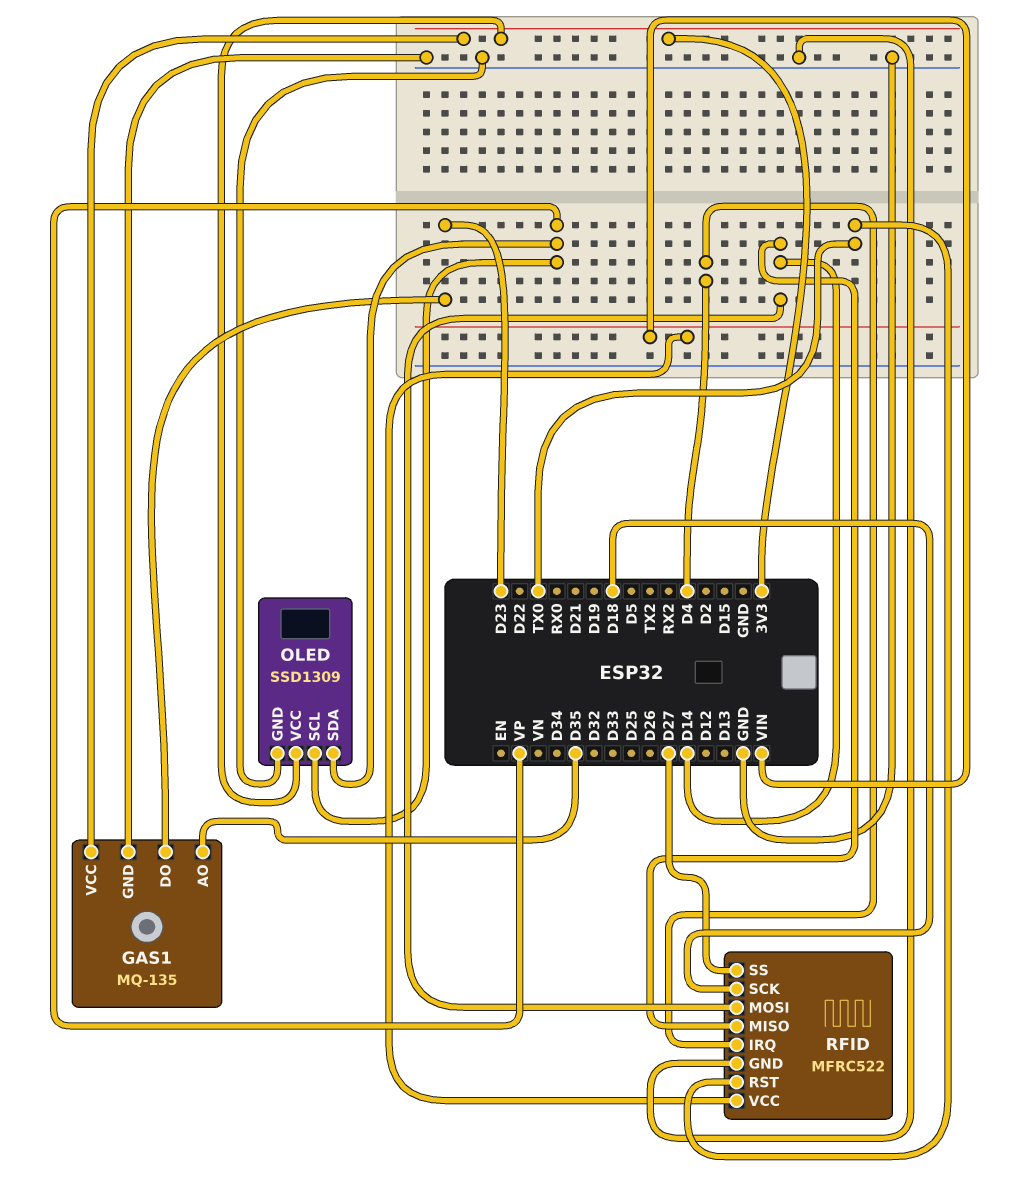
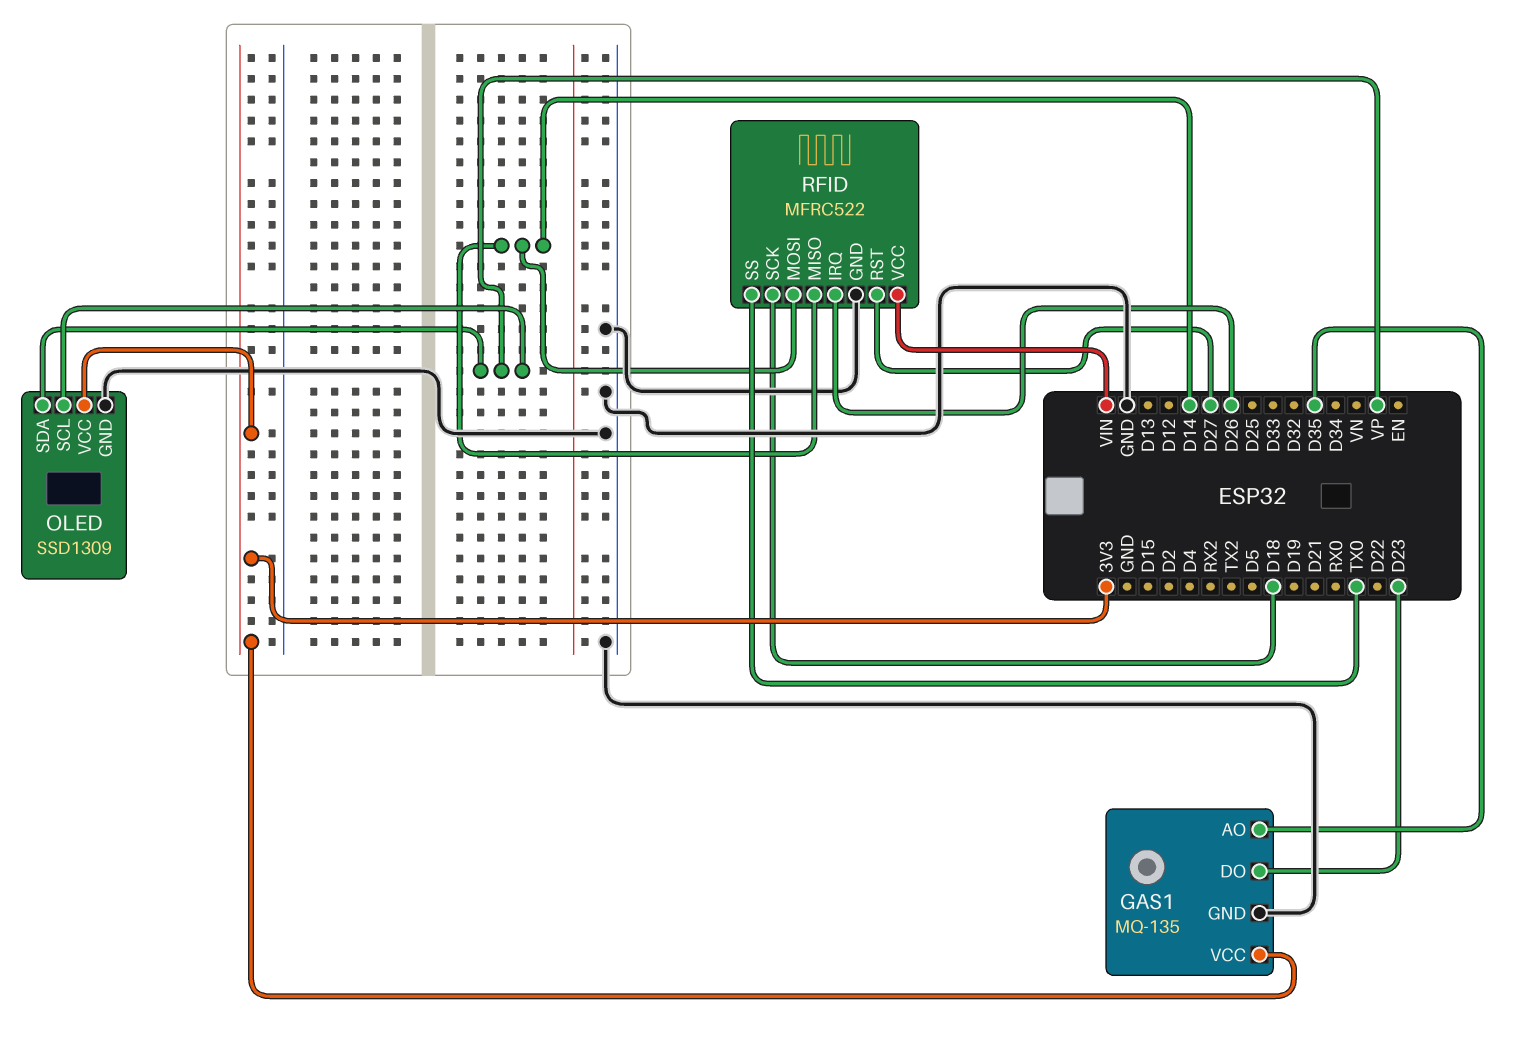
RFID pin IRQ: D4 -> D26
RFID pin RST: TX0 -> D27
RFID pin SS: D27 -> TX0

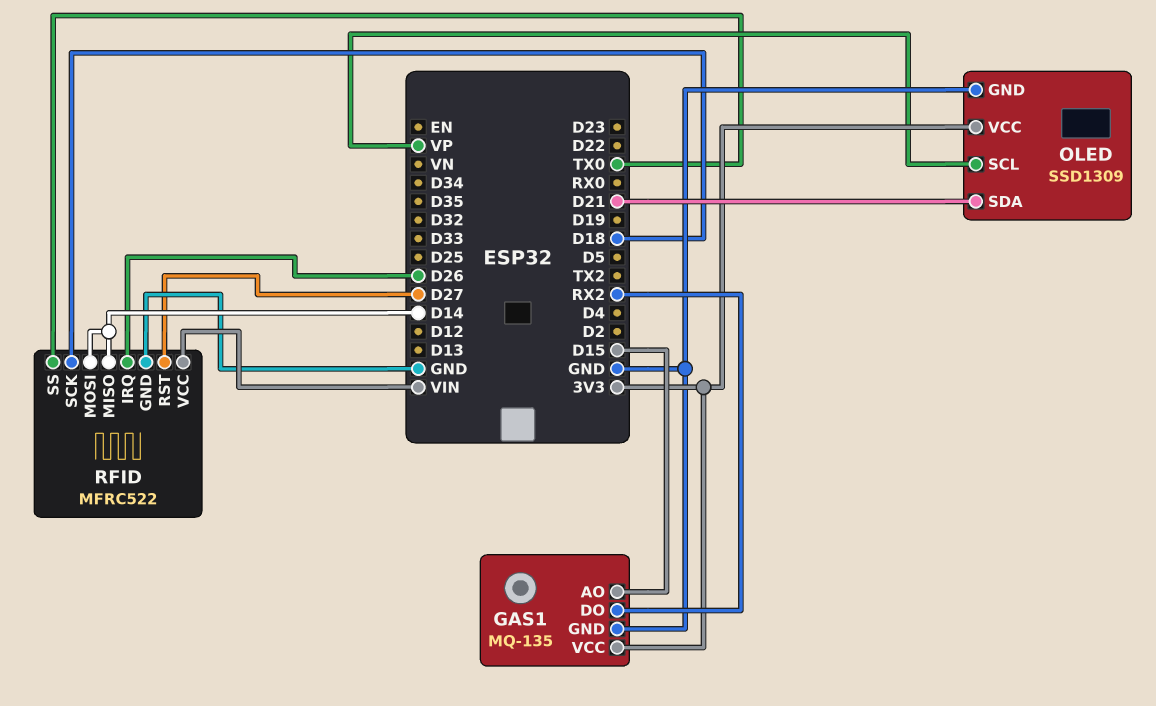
GAS1 pin AO: D35 -> D15
GAS1 pin DO: D23 -> RX2
OLED pin SDA: VP -> D21

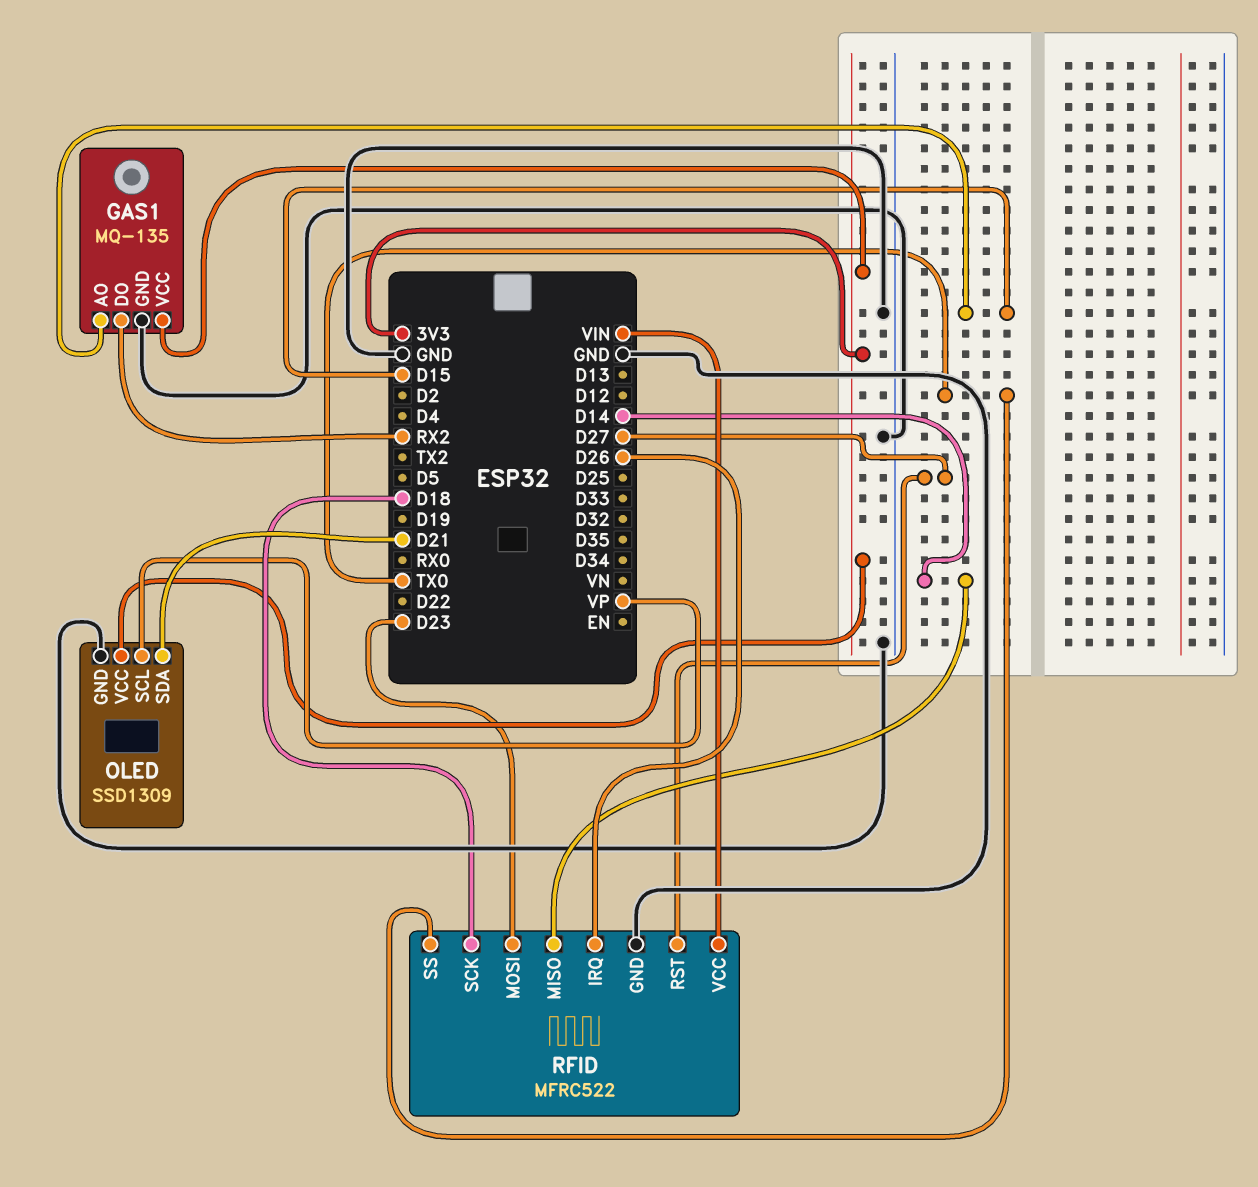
RFID pin MOSI: D14 -> D23

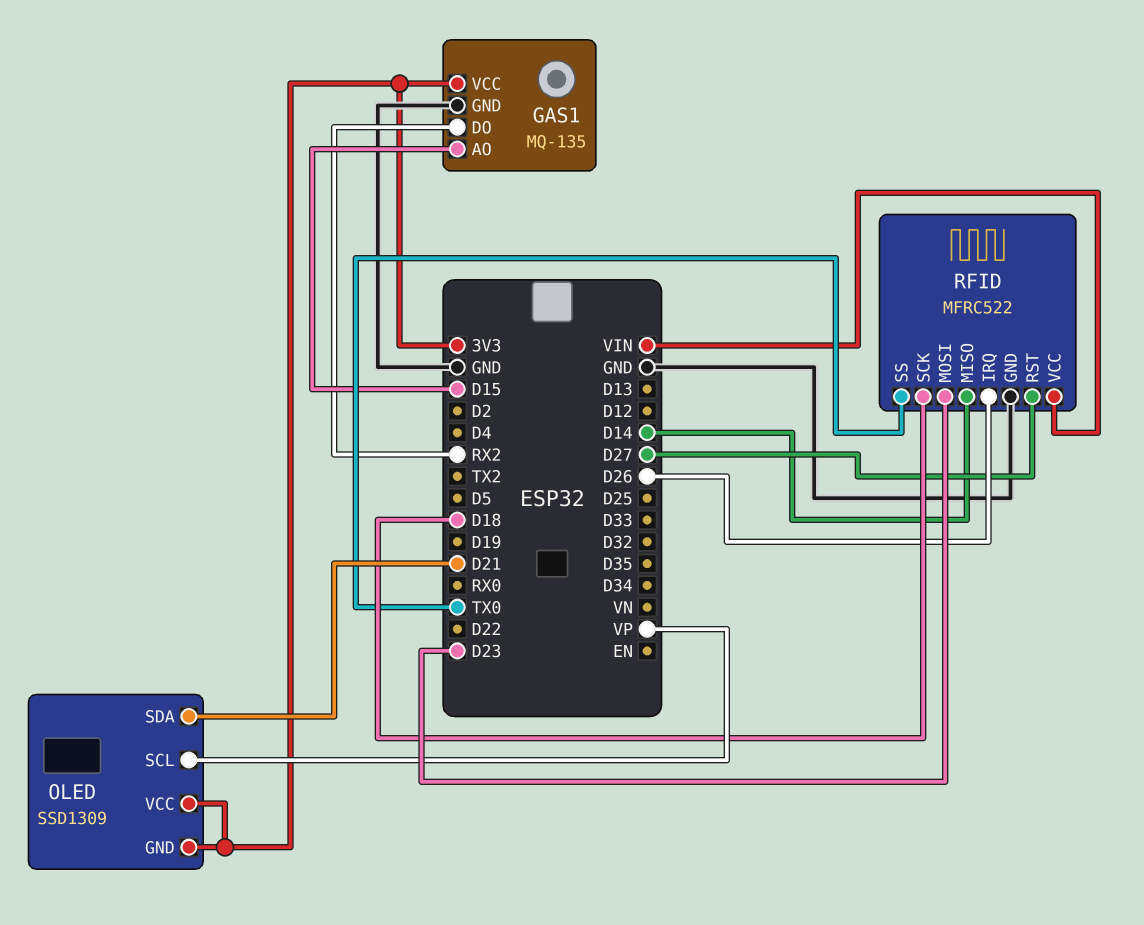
OLED pin GND: GND -> 3V3

